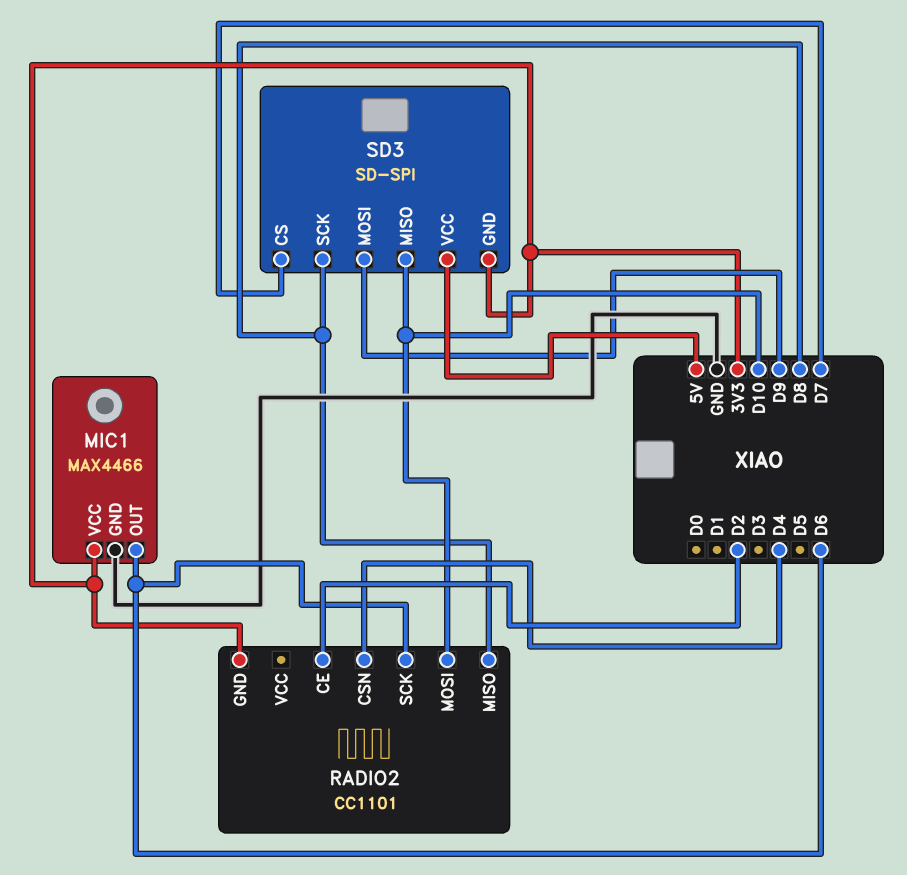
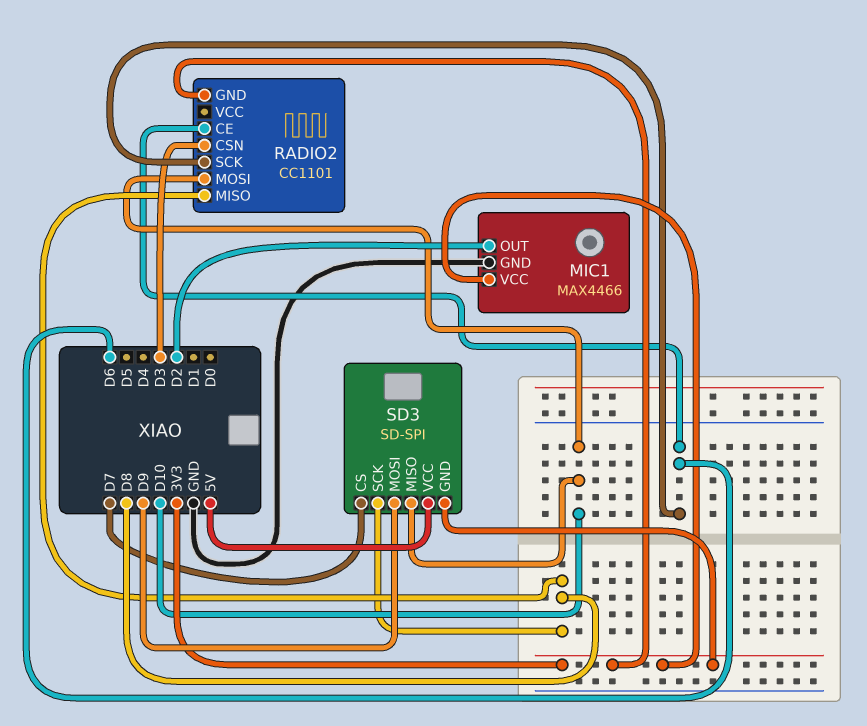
MIC1 pin OUT: D6 -> D2
RADIO2 pin CE: D2 -> D6
RADIO2 pin CSN: D4 -> D3

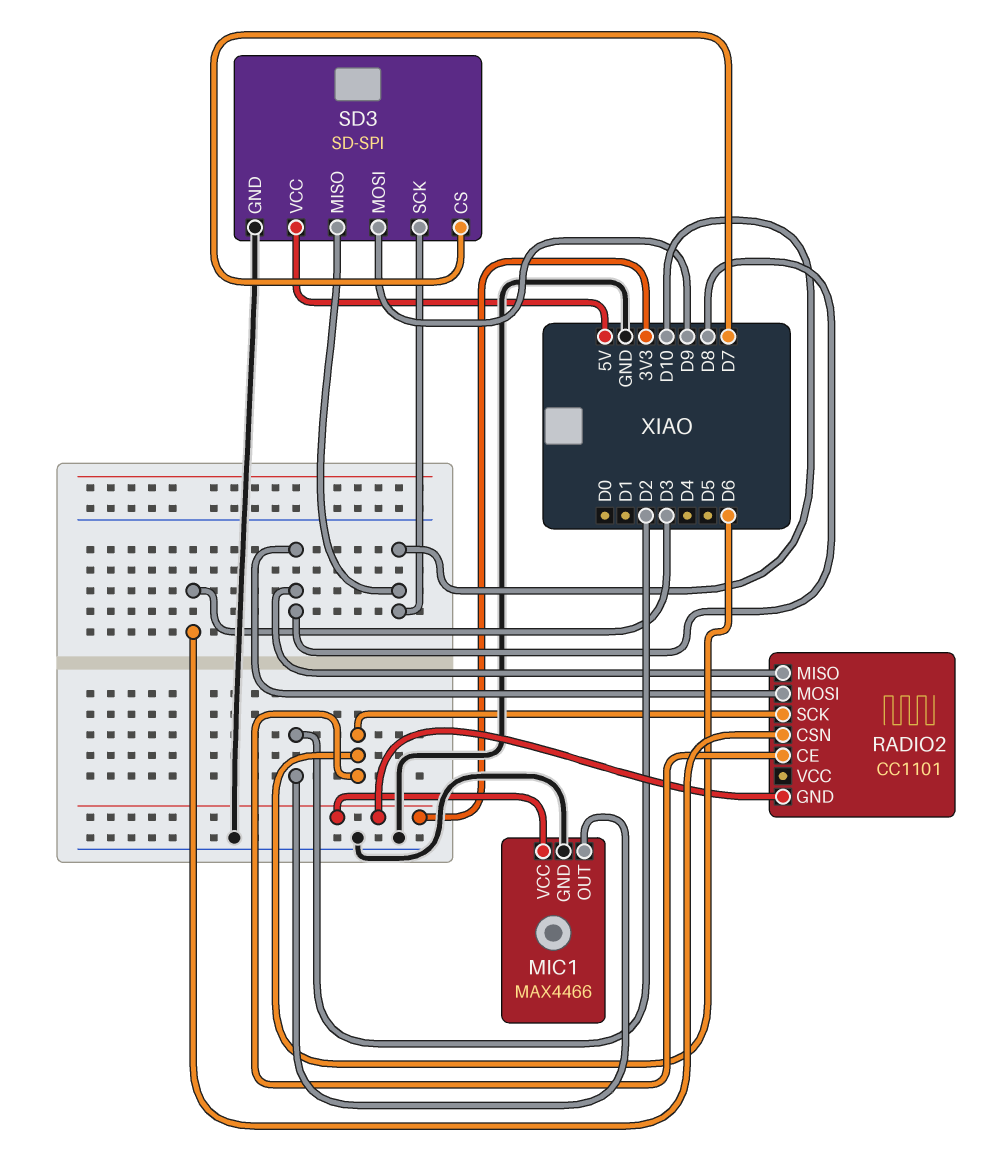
RADIO2 pin MOSI: D10 -> D8
SD3 pin GND: 3V3 -> GND
SD3 pin SCK: D8 -> D10

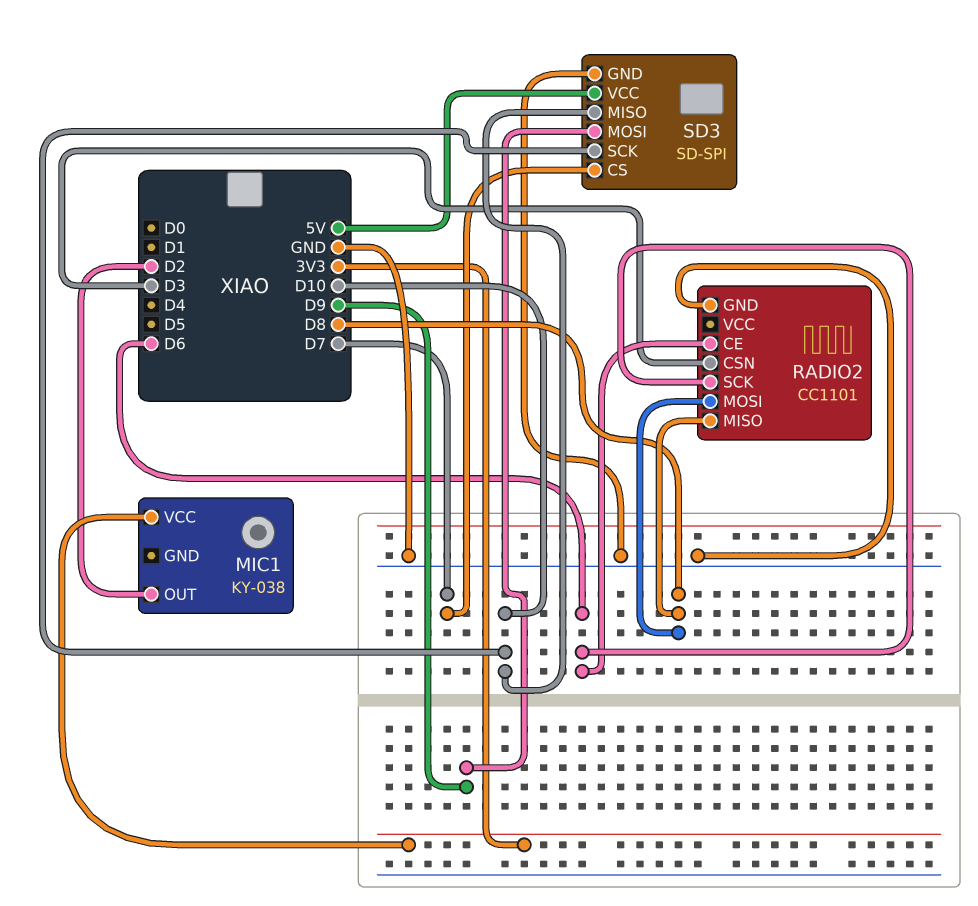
MIC1: MAX4466 -> KY-038
MIC1 pin GND: GND -> none
RADIO2 pin GND: 3V3 -> GND

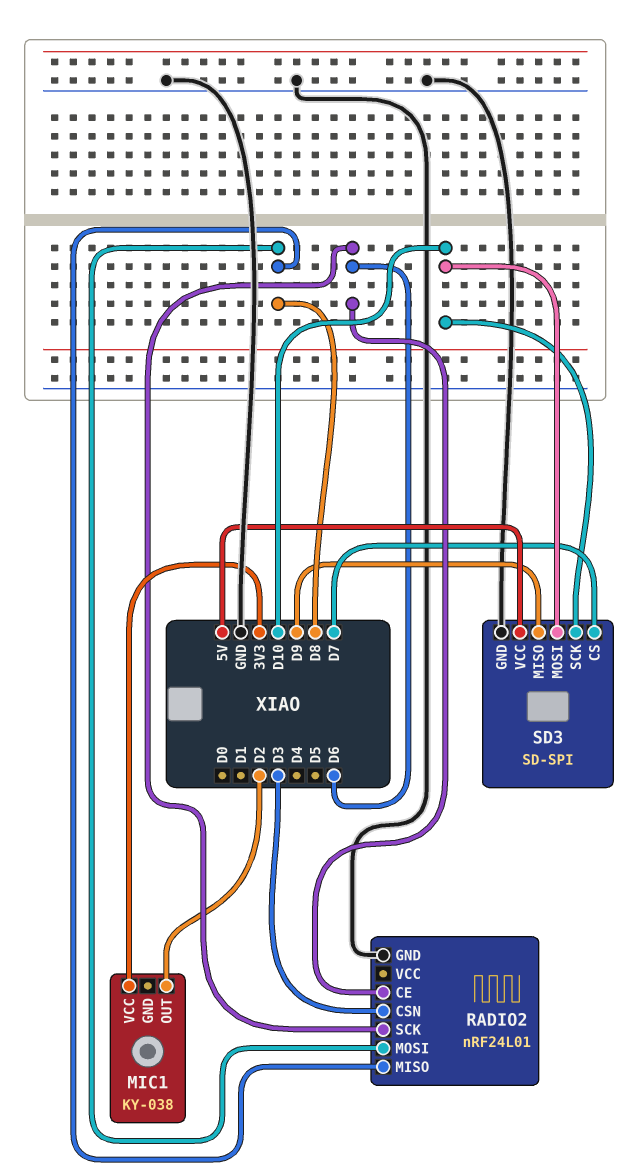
RADIO2: CC1101 -> nRF24L01
SD3 pin MISO: D10 -> D9
SD3 pin MOSI: D9 -> D10

